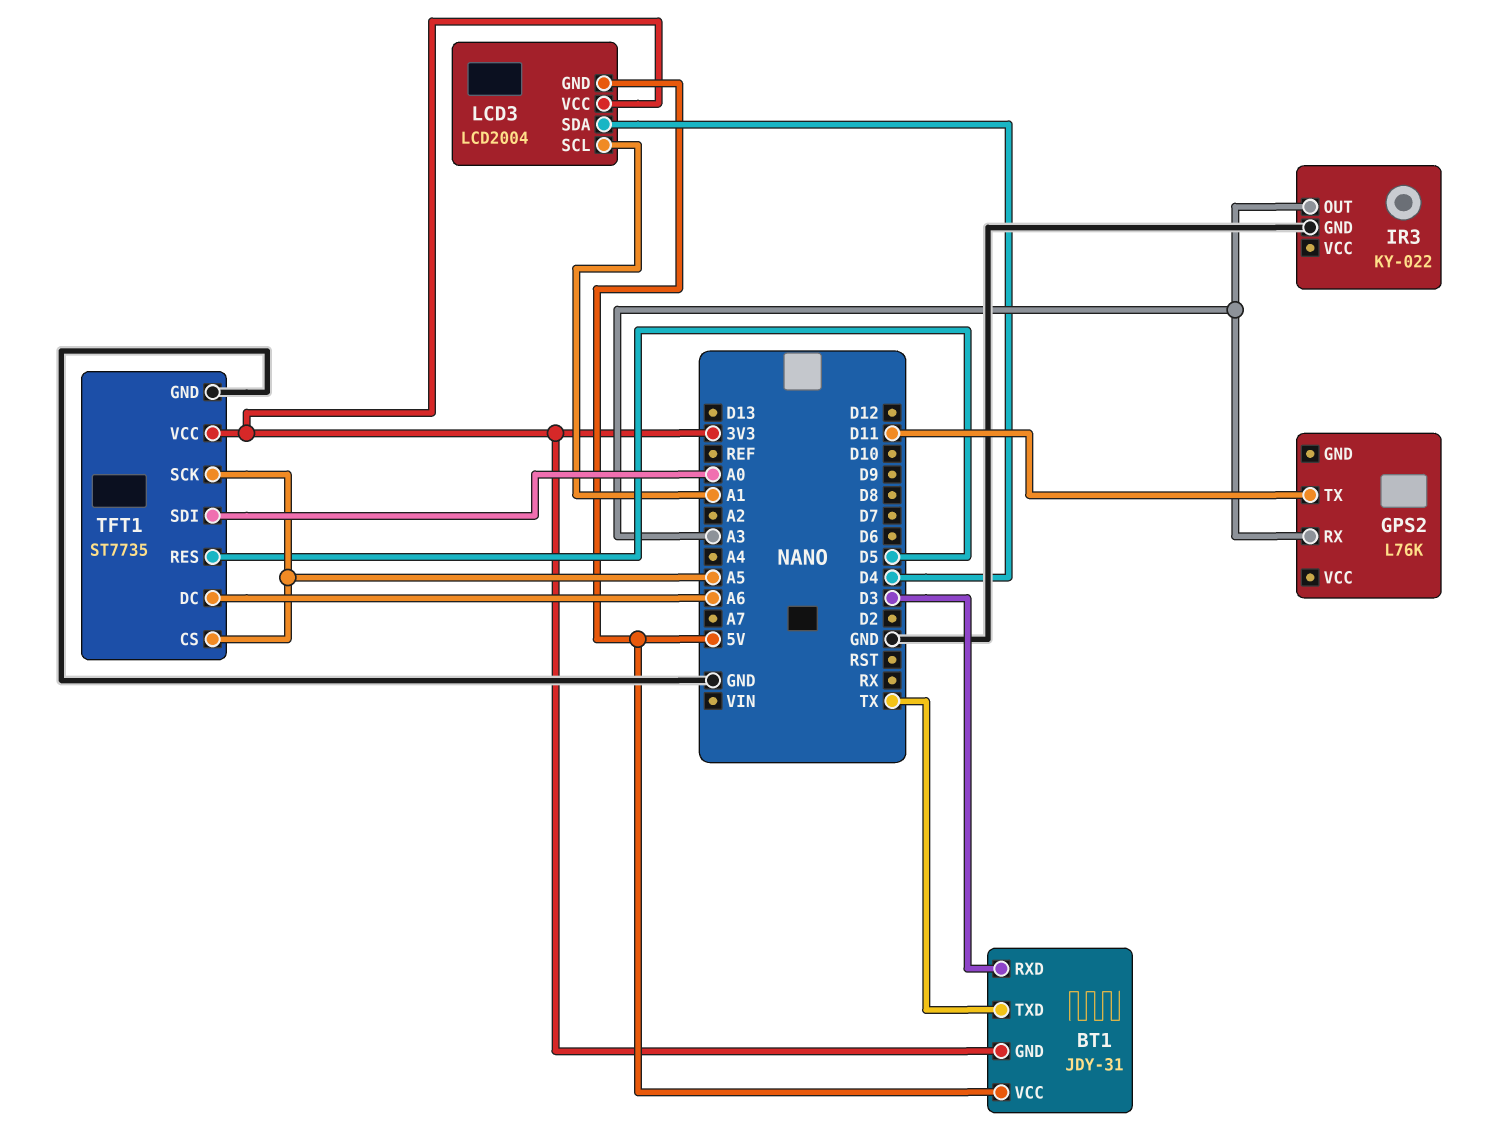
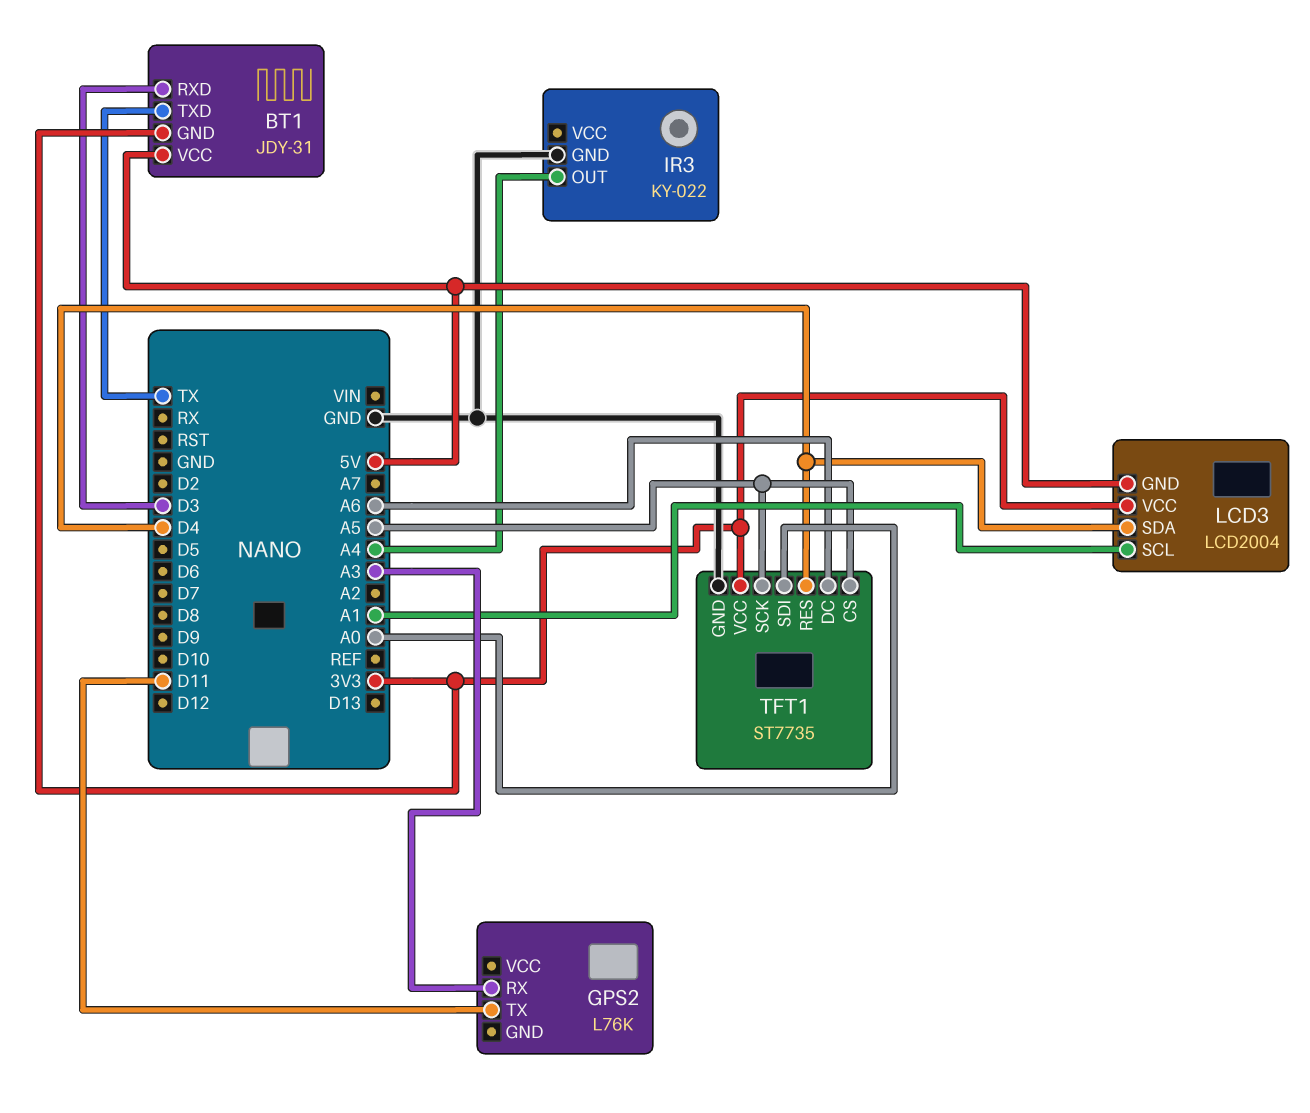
IR3 pin OUT: A3 -> A4
TFT1 pin RES: D5 -> D4

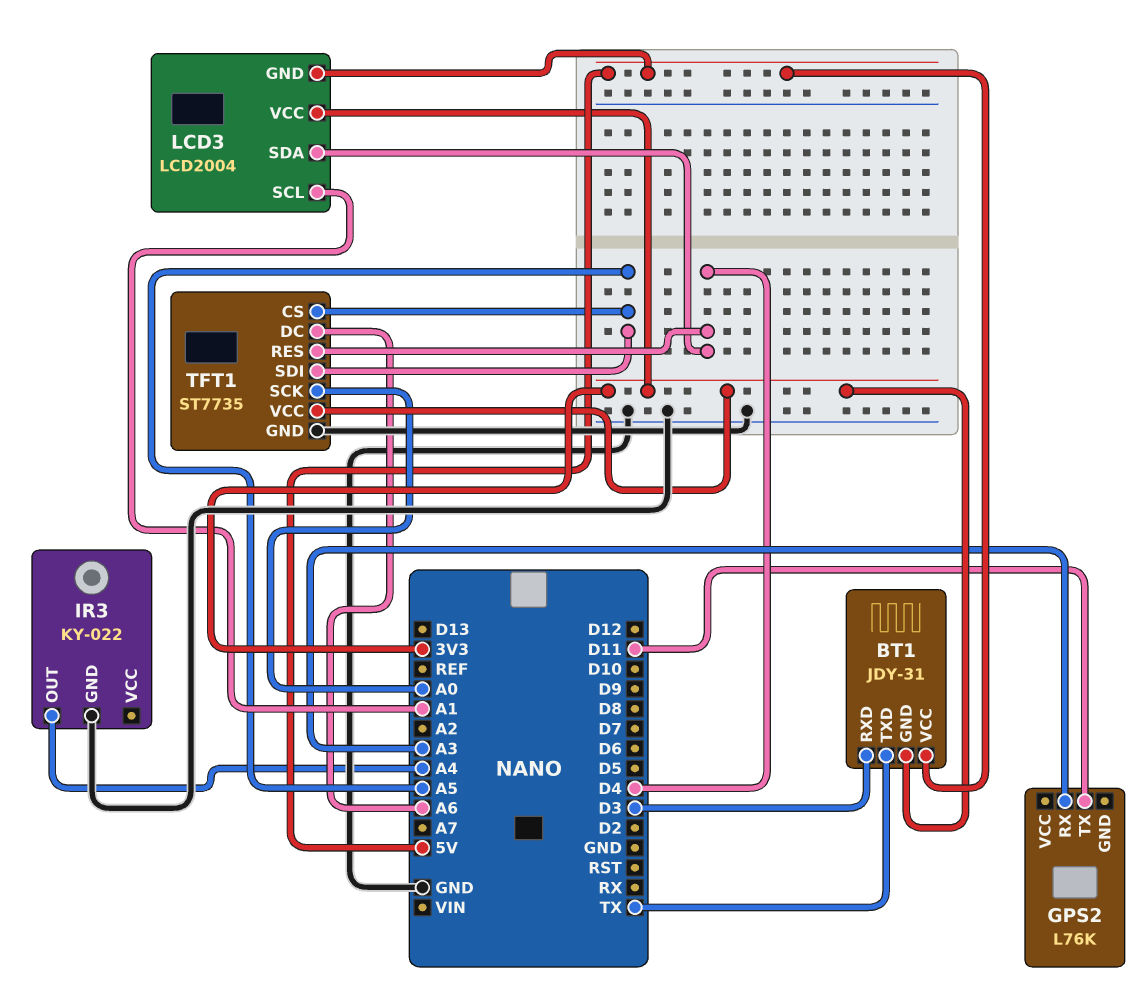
TFT1 pin SCK: A5 -> A0
TFT1 pin SDI: A0 -> A5

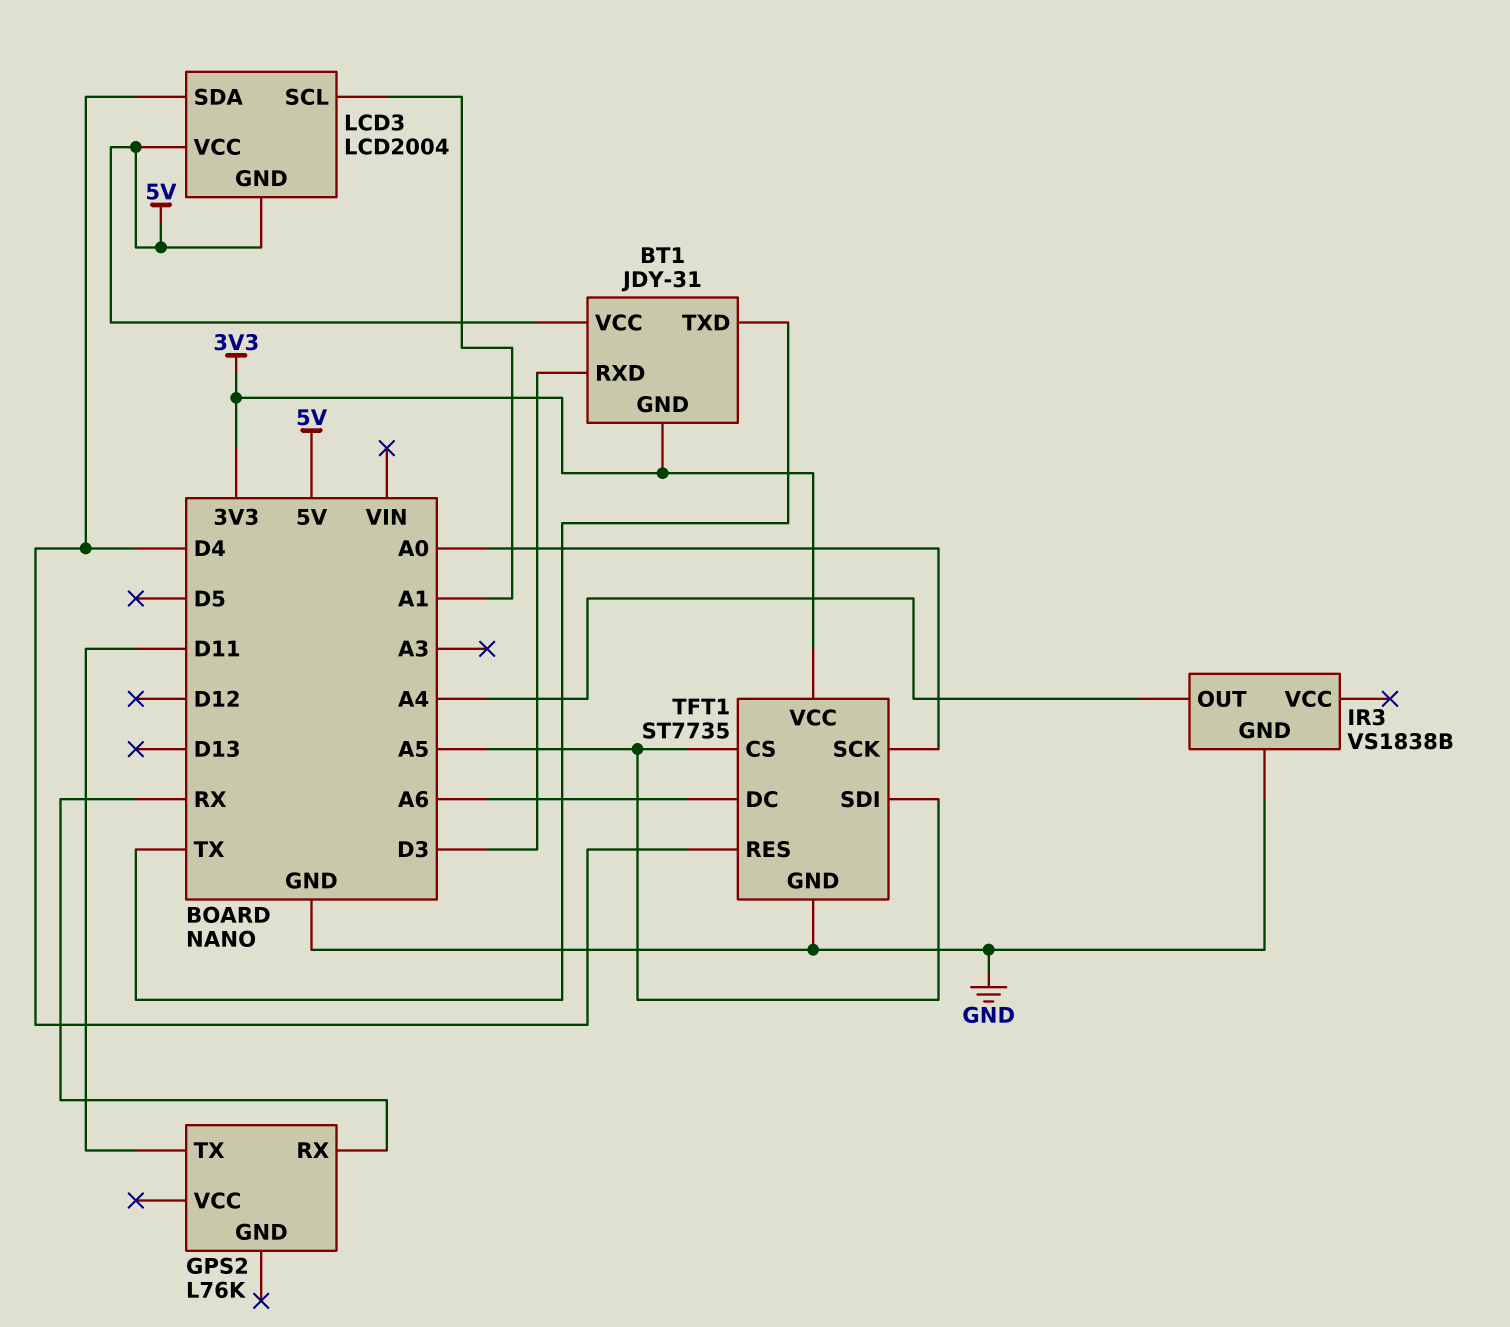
GPS2 pin RX: A3 -> RX
IR3: KY-022 -> VS1838B
LCD3 pin VCC: 3V3 -> 5V

